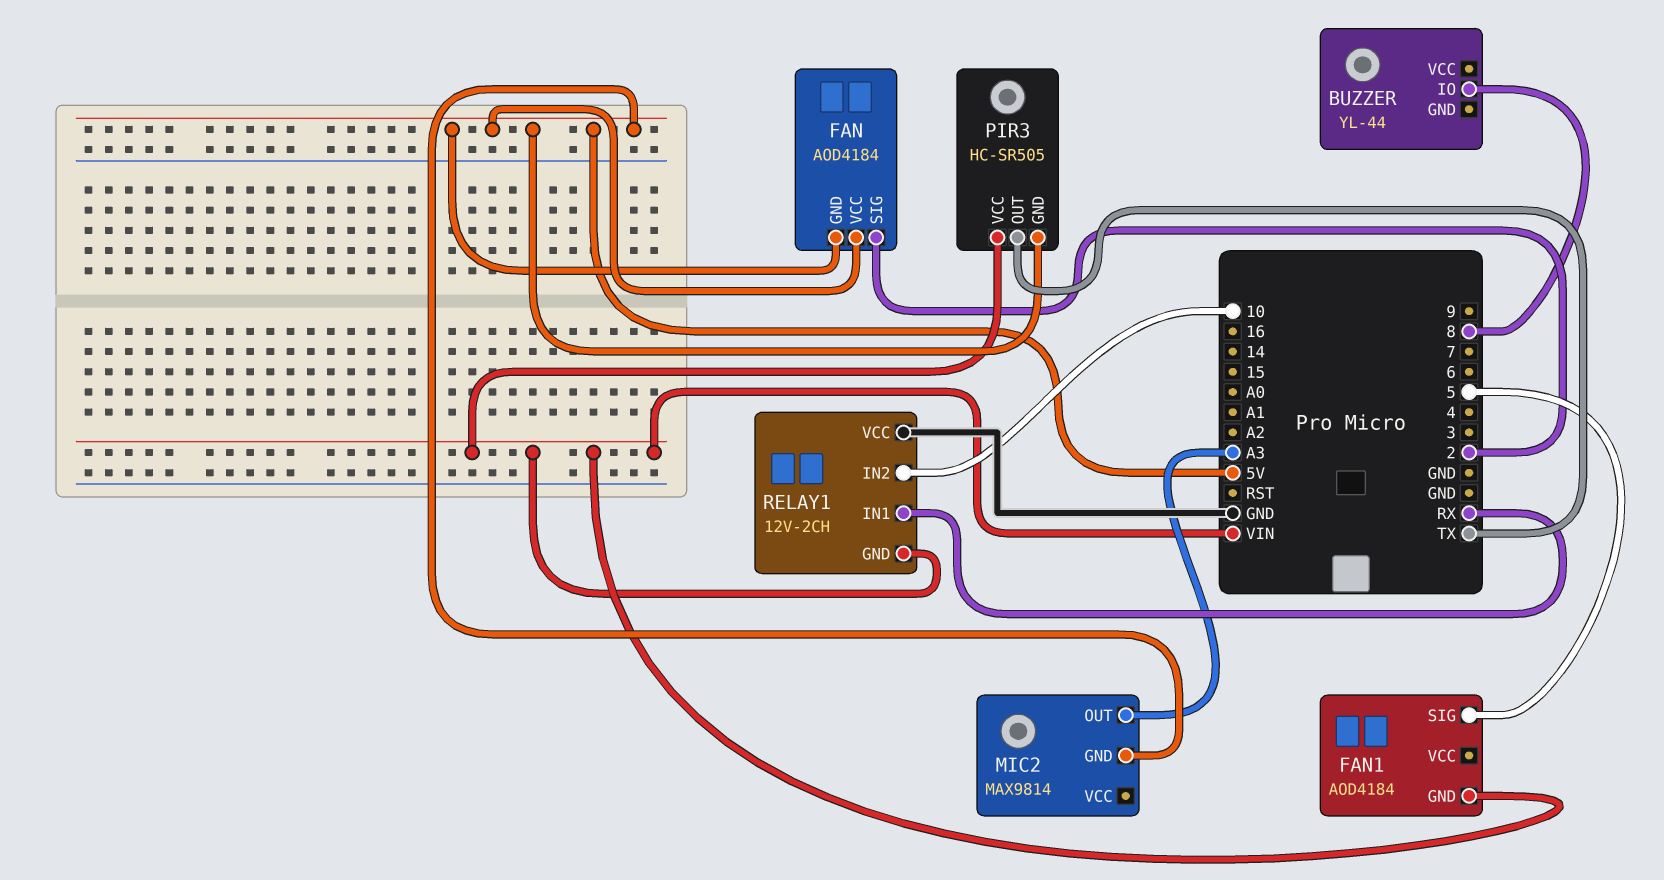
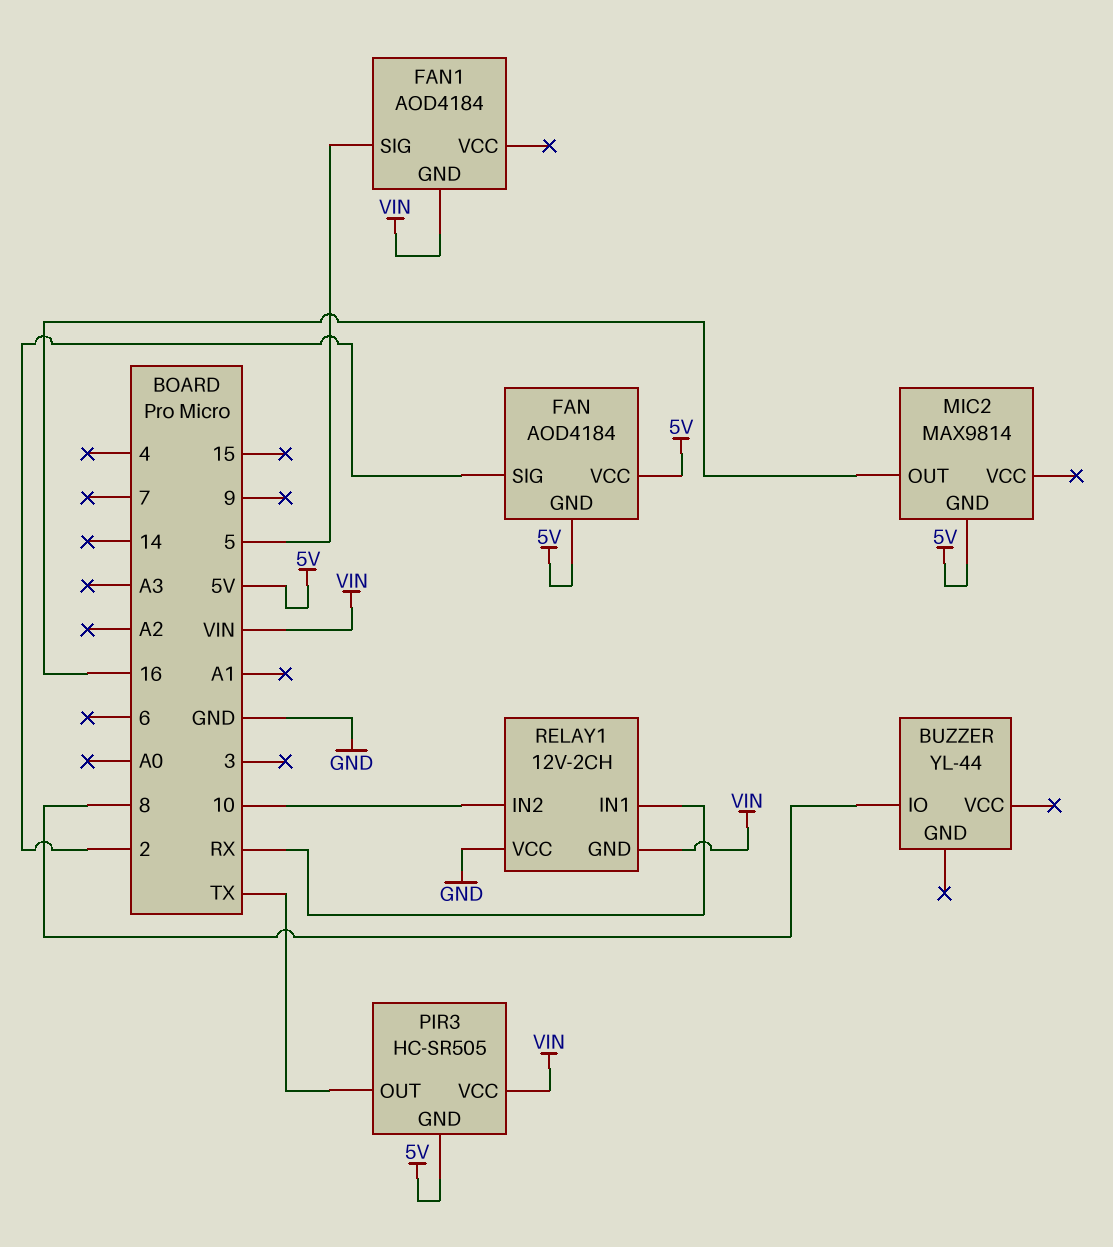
MIC2 pin OUT: A3 -> 16

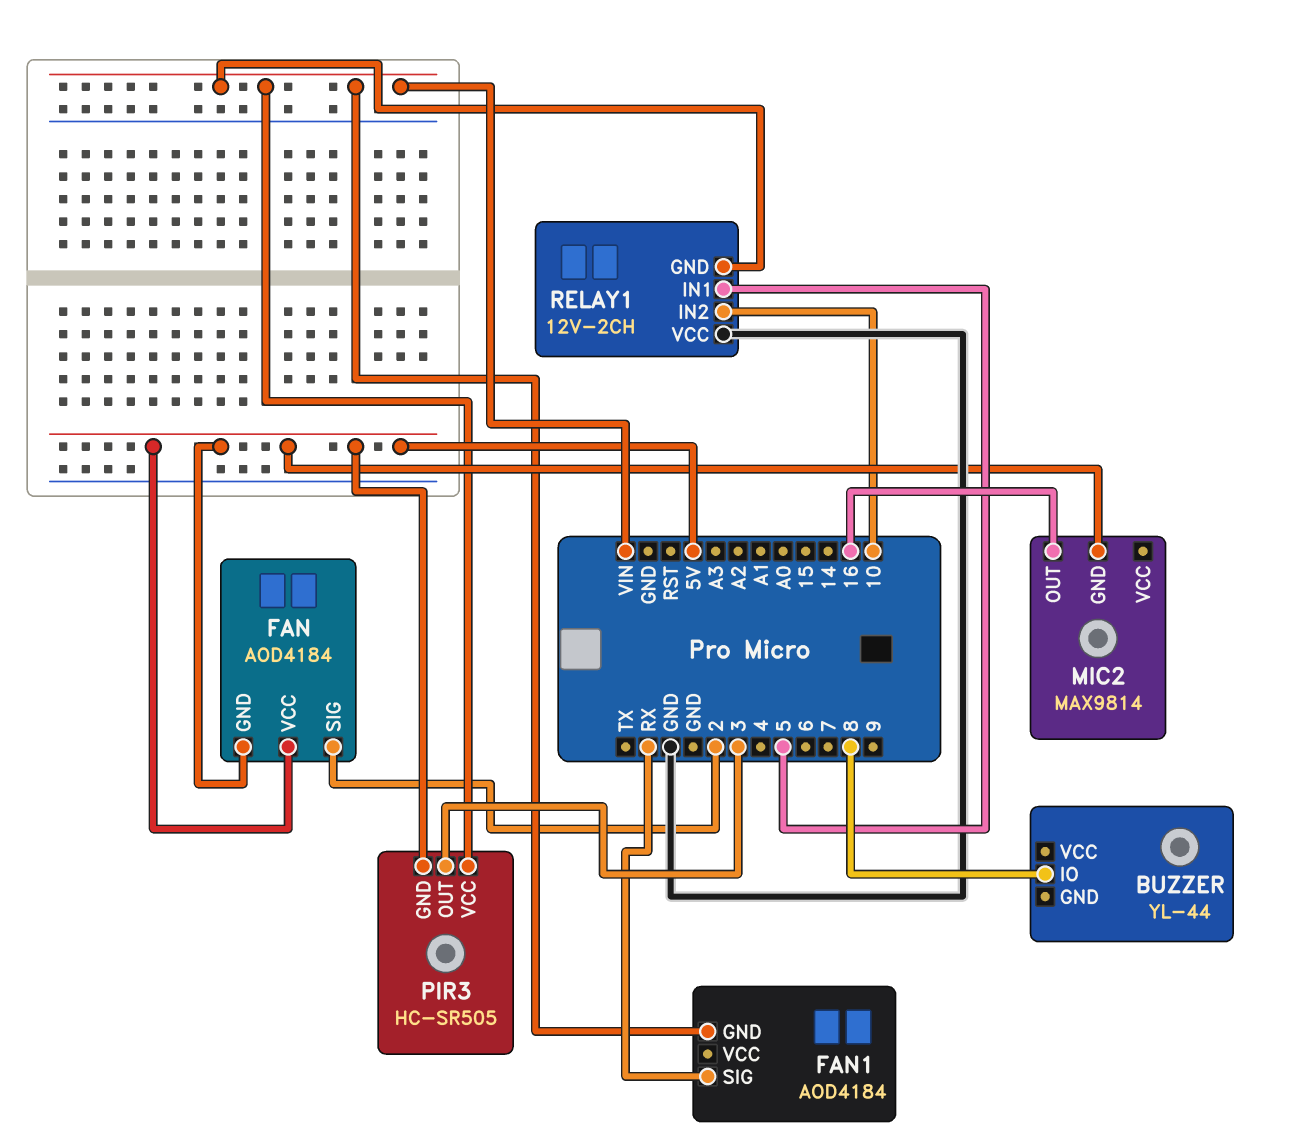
FAN1 pin SIG: 5 -> RX
PIR3 pin OUT: TX -> 3
RELAY1 pin IN1: RX -> 5

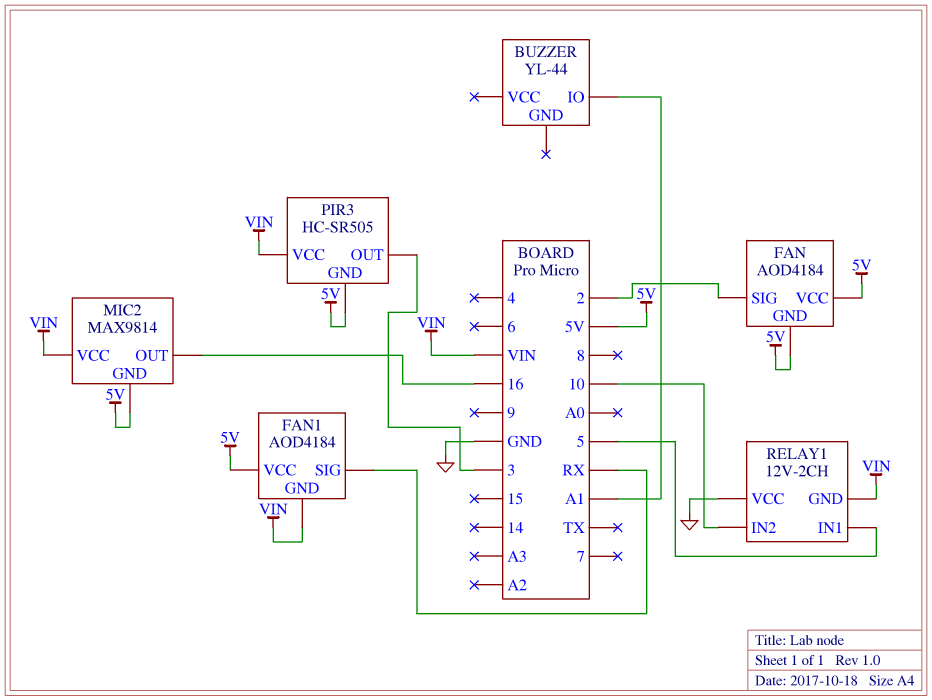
BUZZER pin IO: 8 -> A1
FAN1 pin VCC: none -> 5V
MIC2 pin VCC: none -> VIN

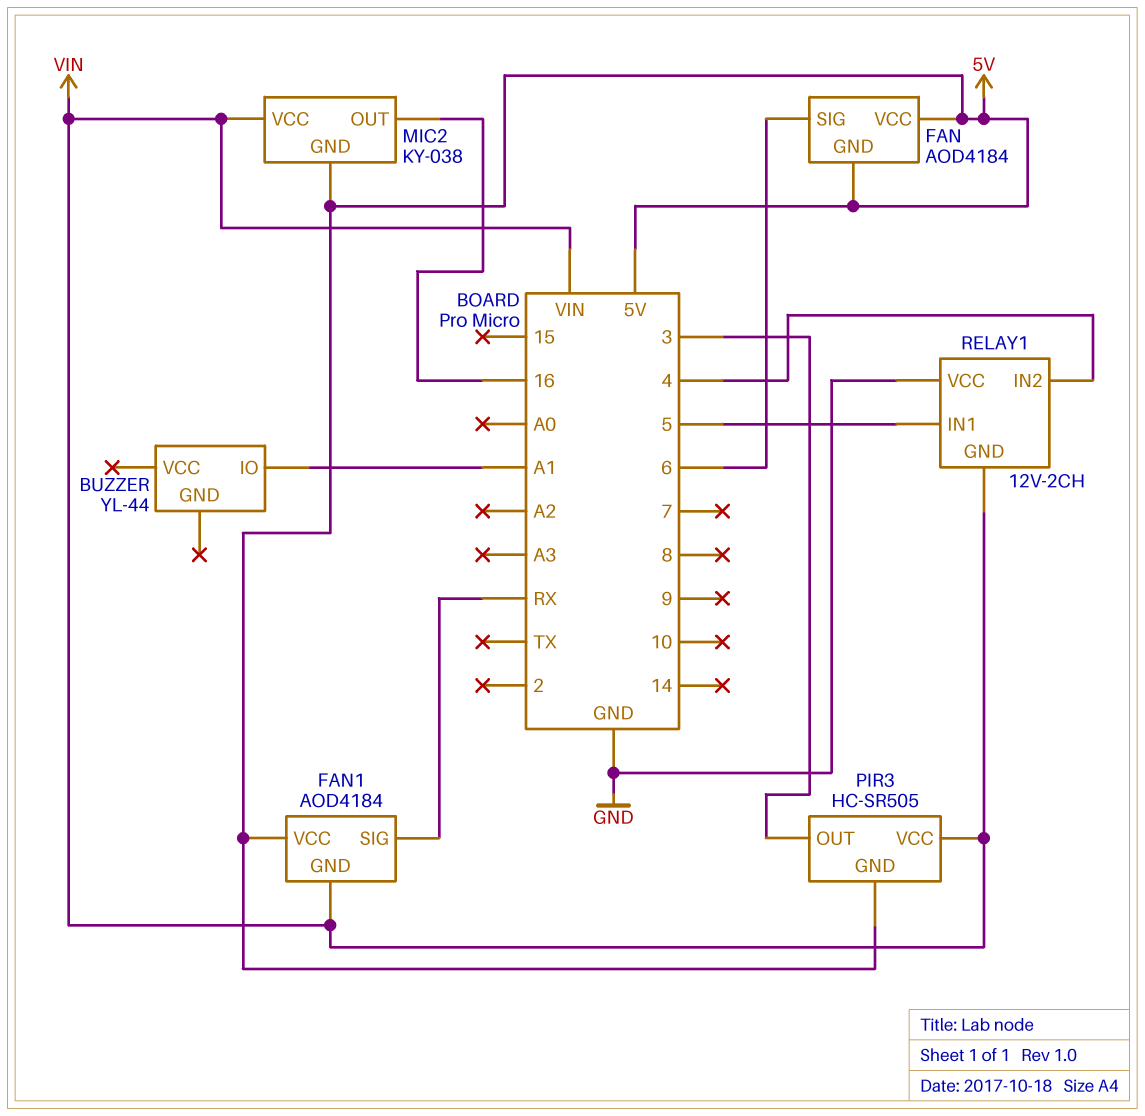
FAN pin SIG: 2 -> 6
MIC2: MAX9814 -> KY-038
RELAY1 pin IN2: 10 -> 4

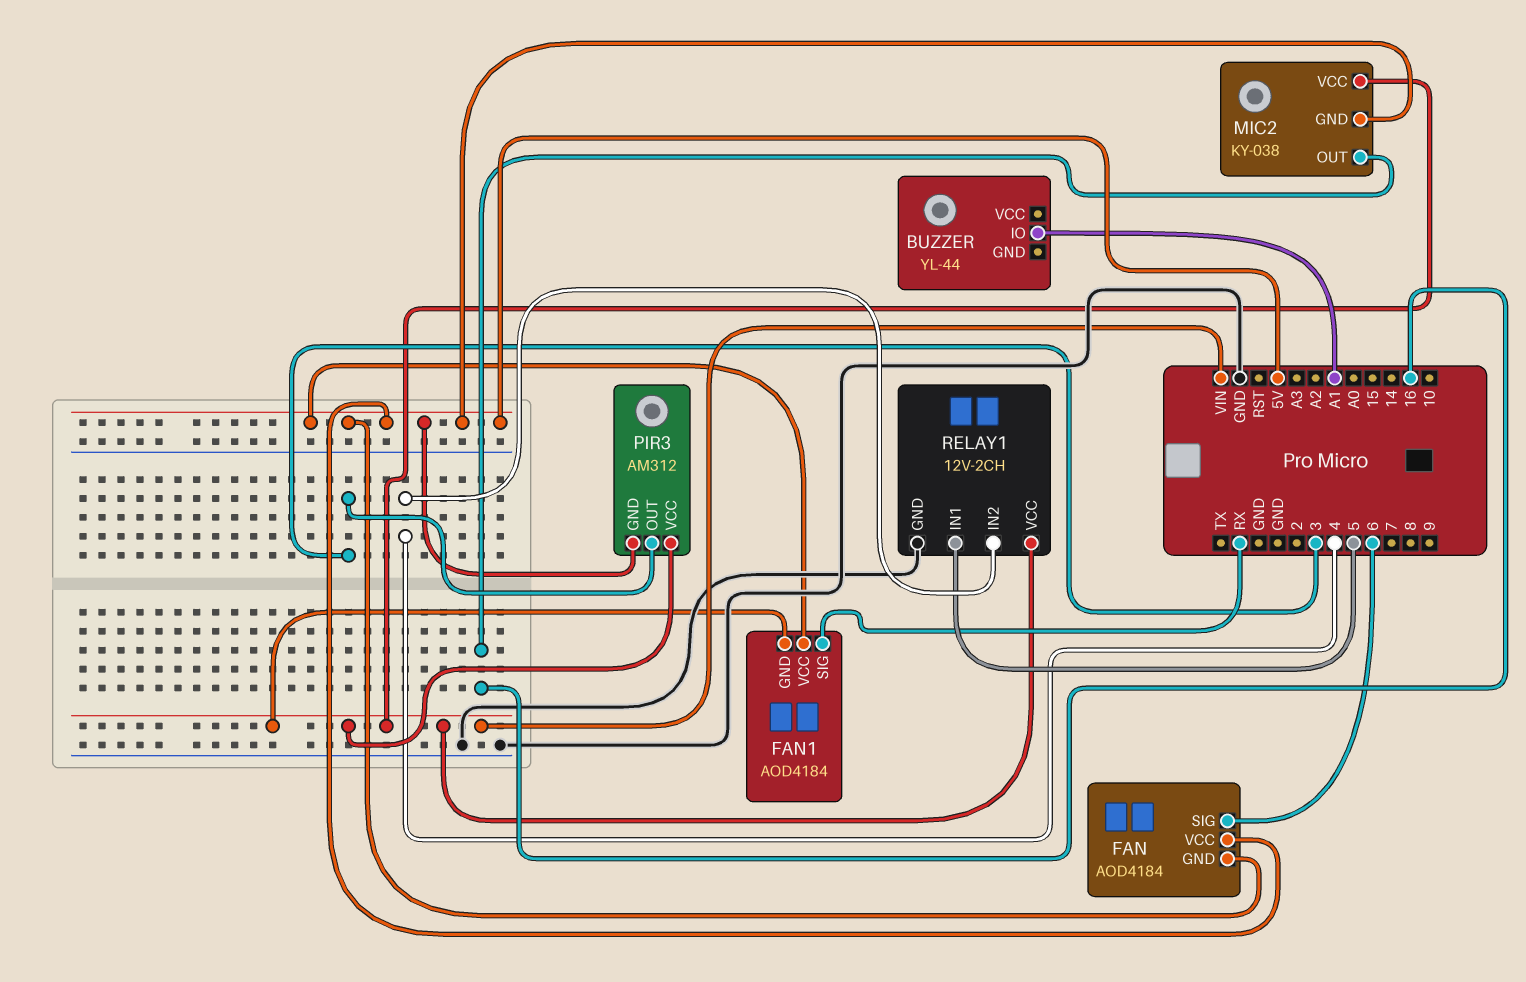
PIR3: HC-SR505 -> AM312
RELAY1 pin GND: VIN -> GND
RELAY1 pin VCC: GND -> VIN

